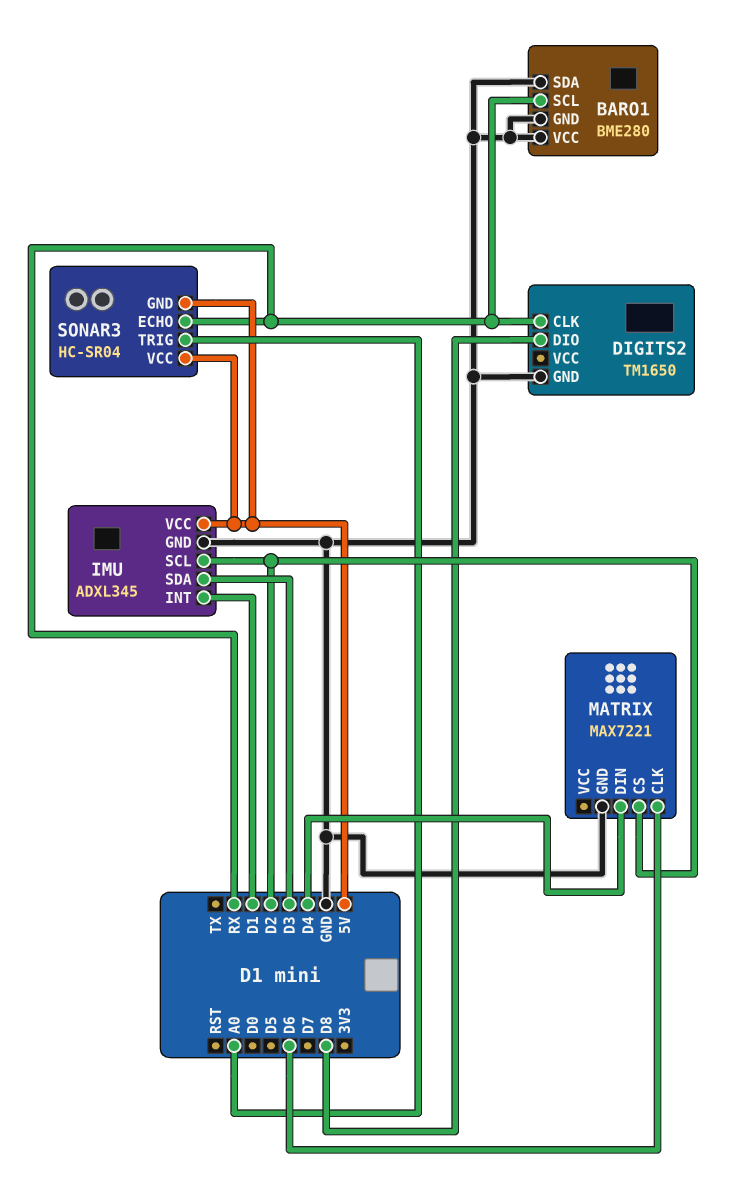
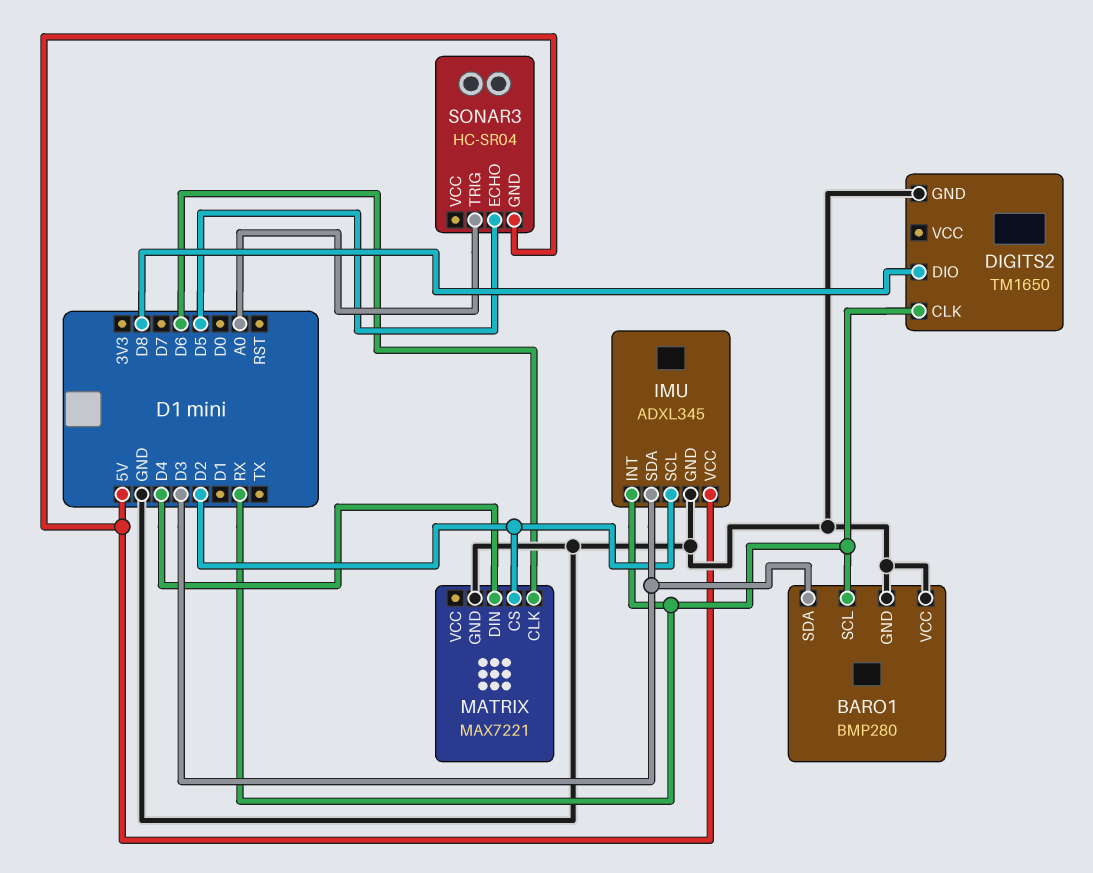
BARO1: BME280 -> BMP280
BARO1 pin SDA: GND -> D3
IMU pin INT: D1 -> RX
SONAR3 pin ECHO: RX -> D5
SONAR3 pin VCC: 5V -> none

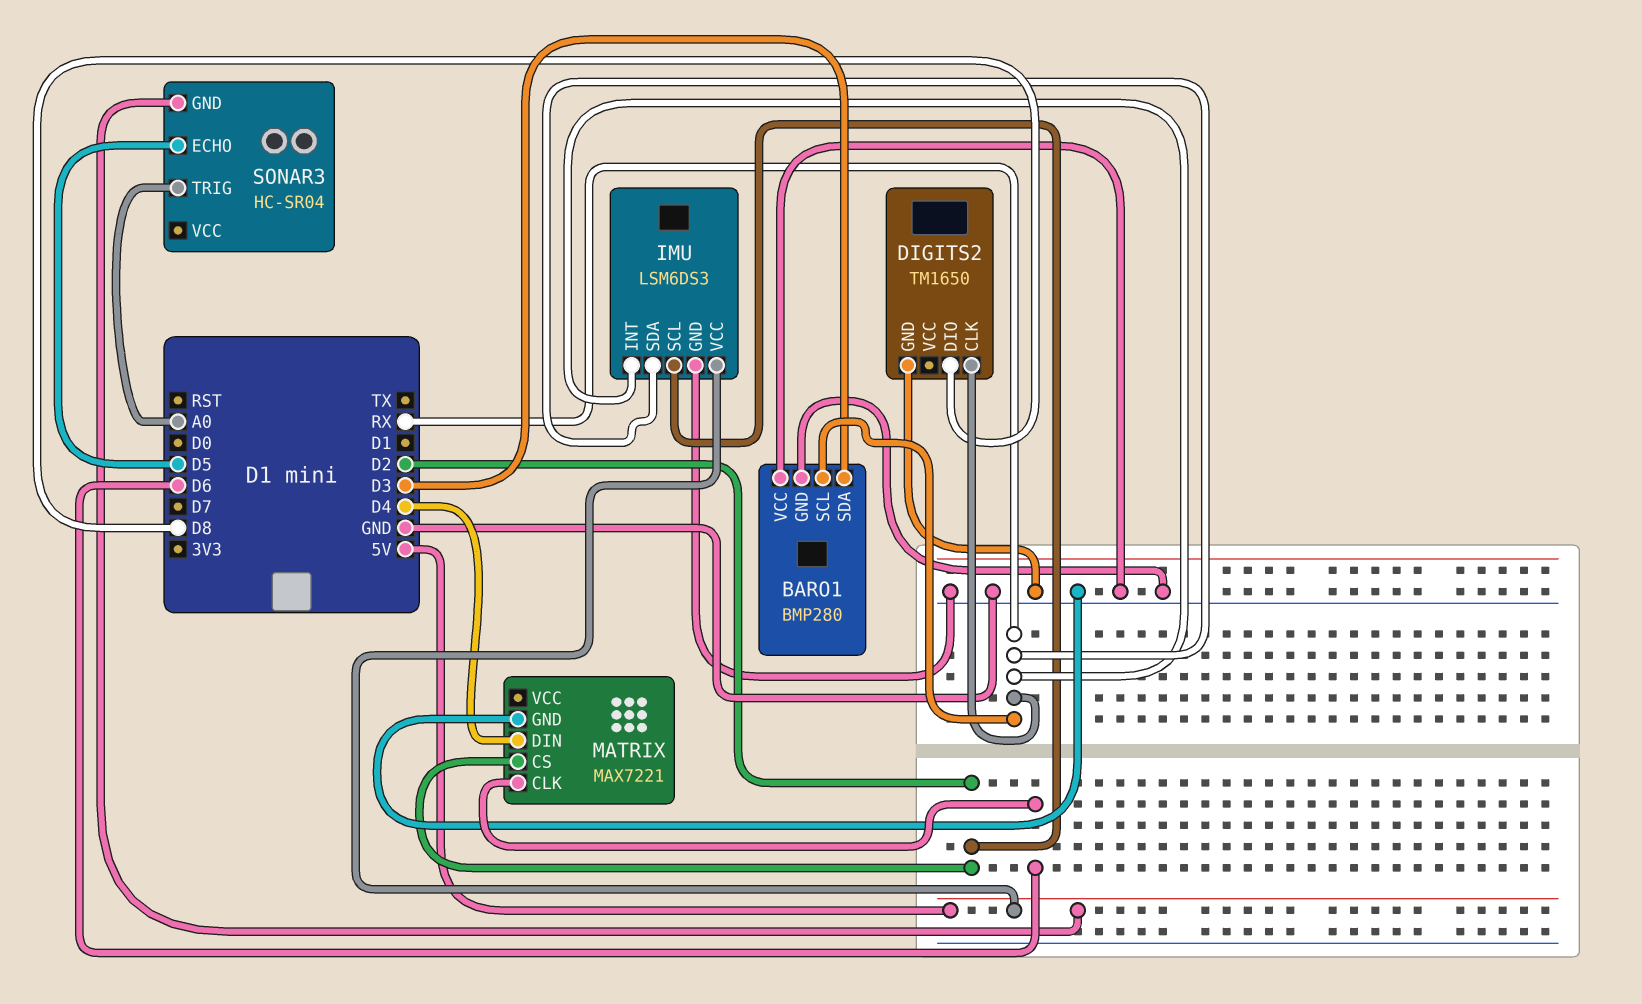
IMU: ADXL345 -> LSM6DS3
IMU pin SDA: D3 -> RX

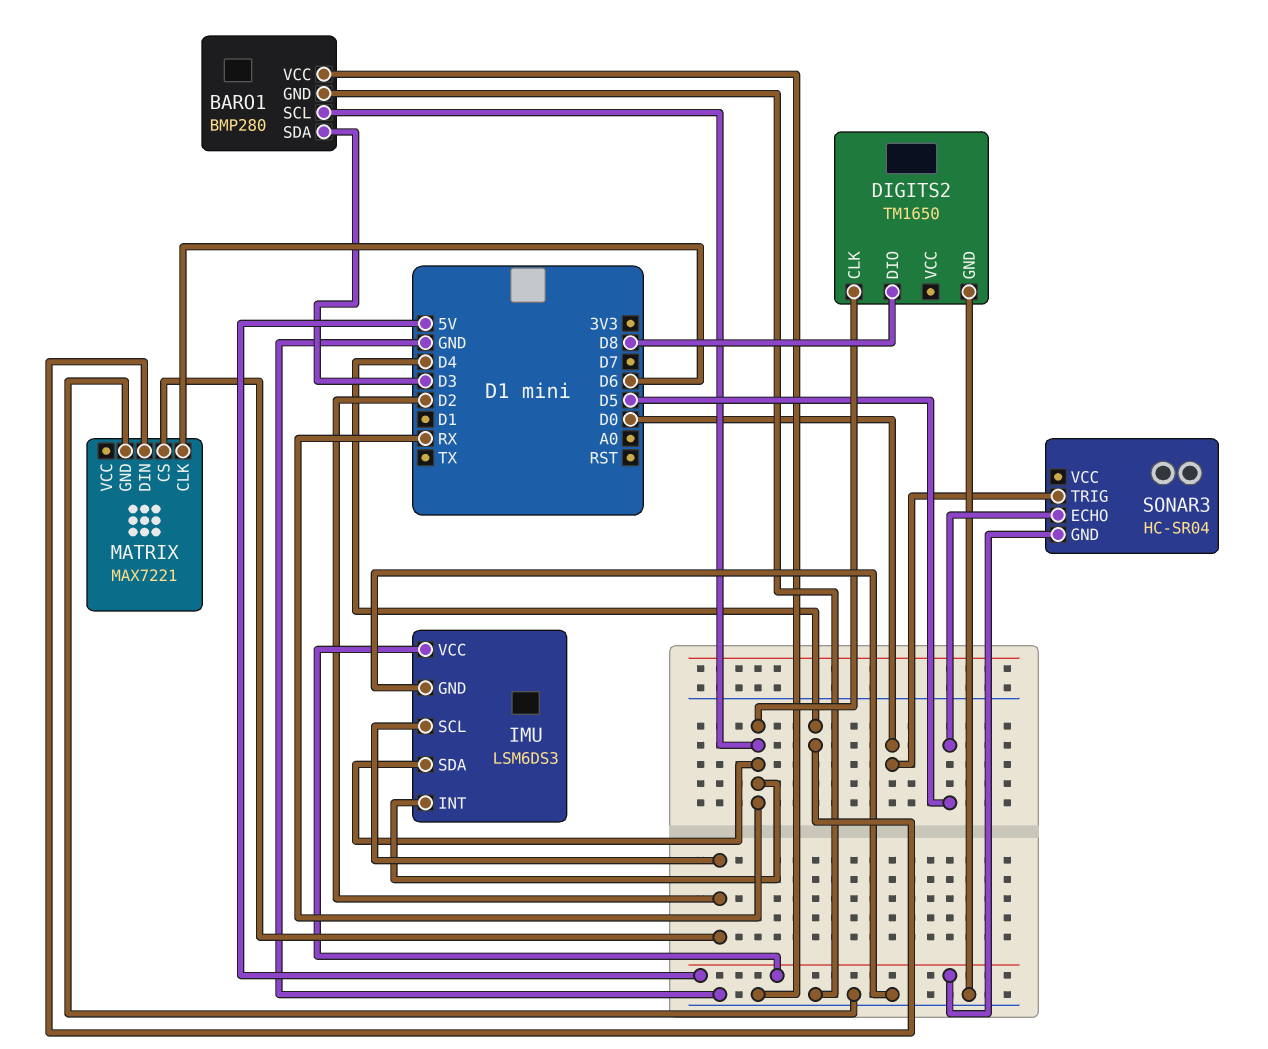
SONAR3 pin TRIG: A0 -> D0

